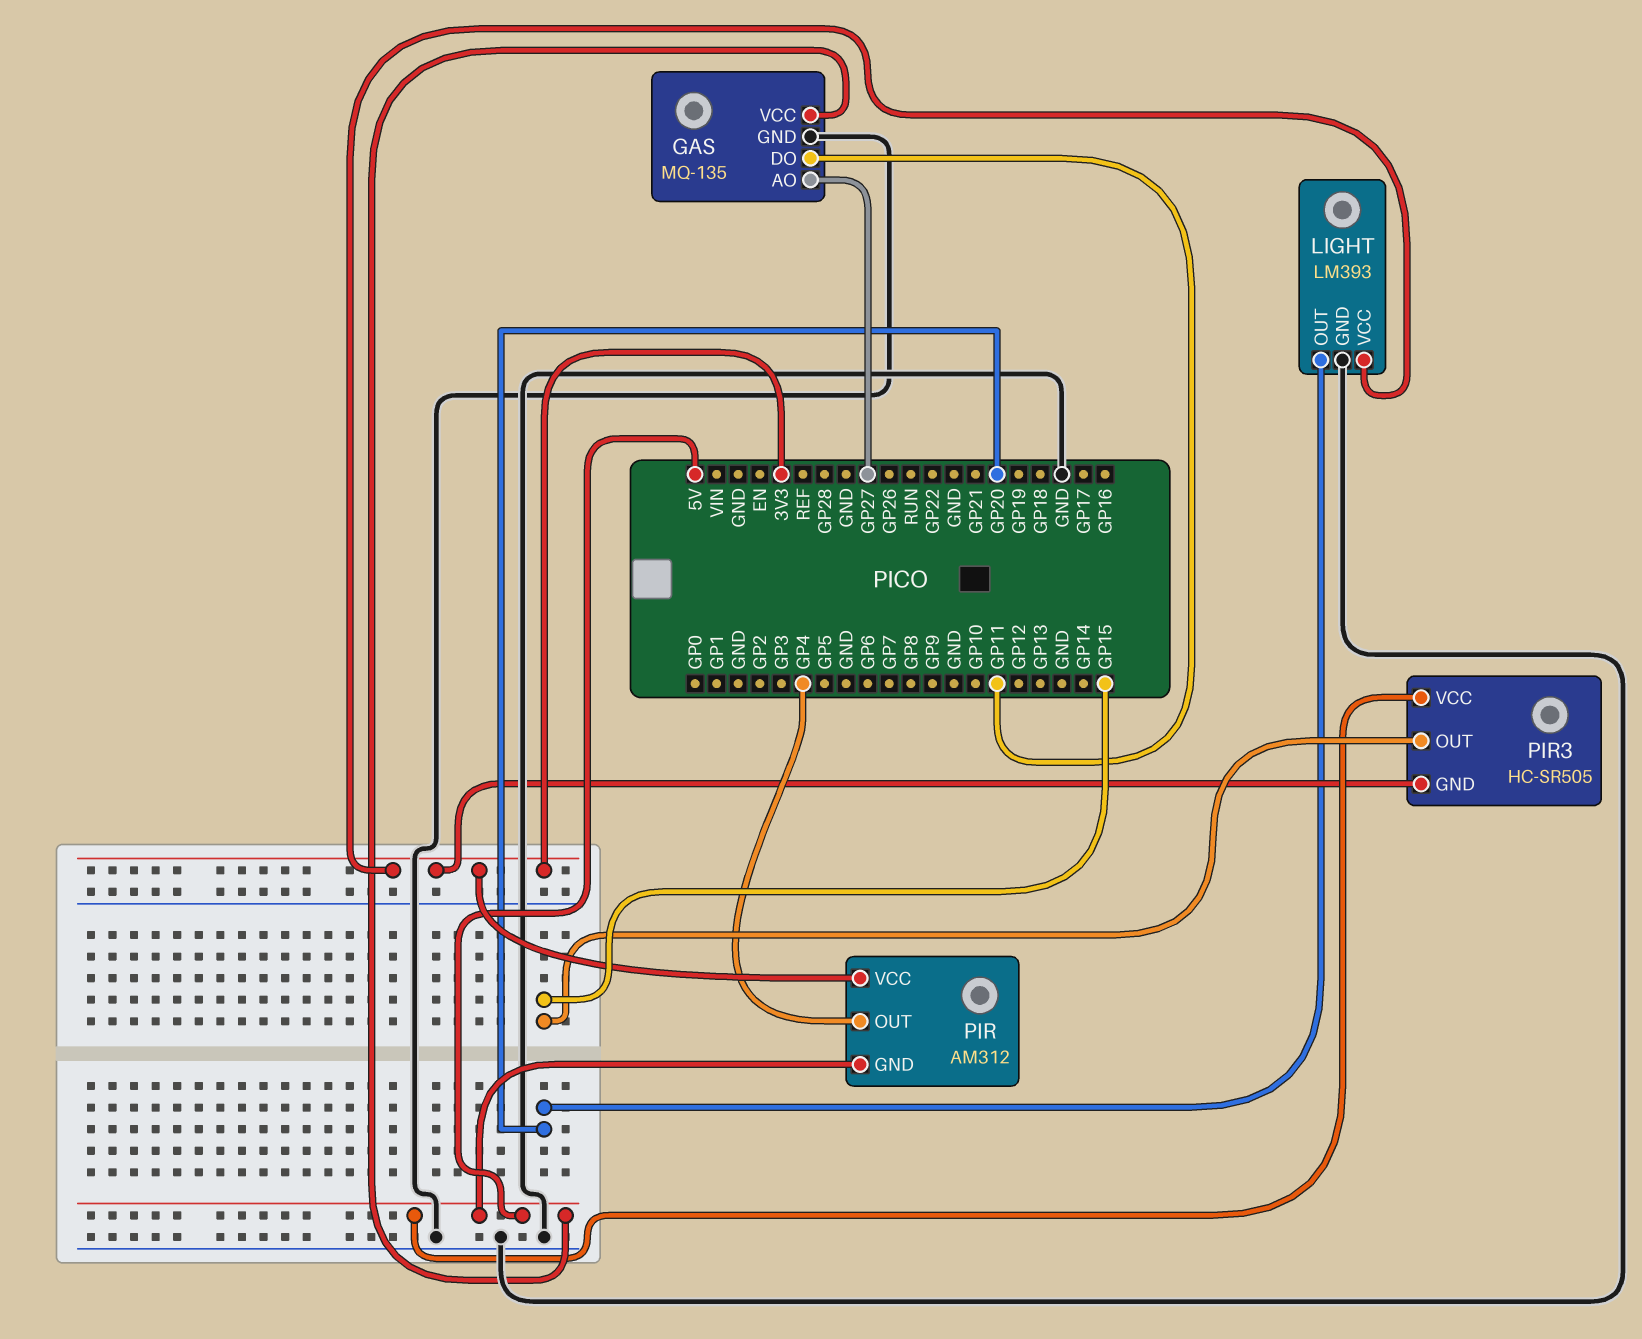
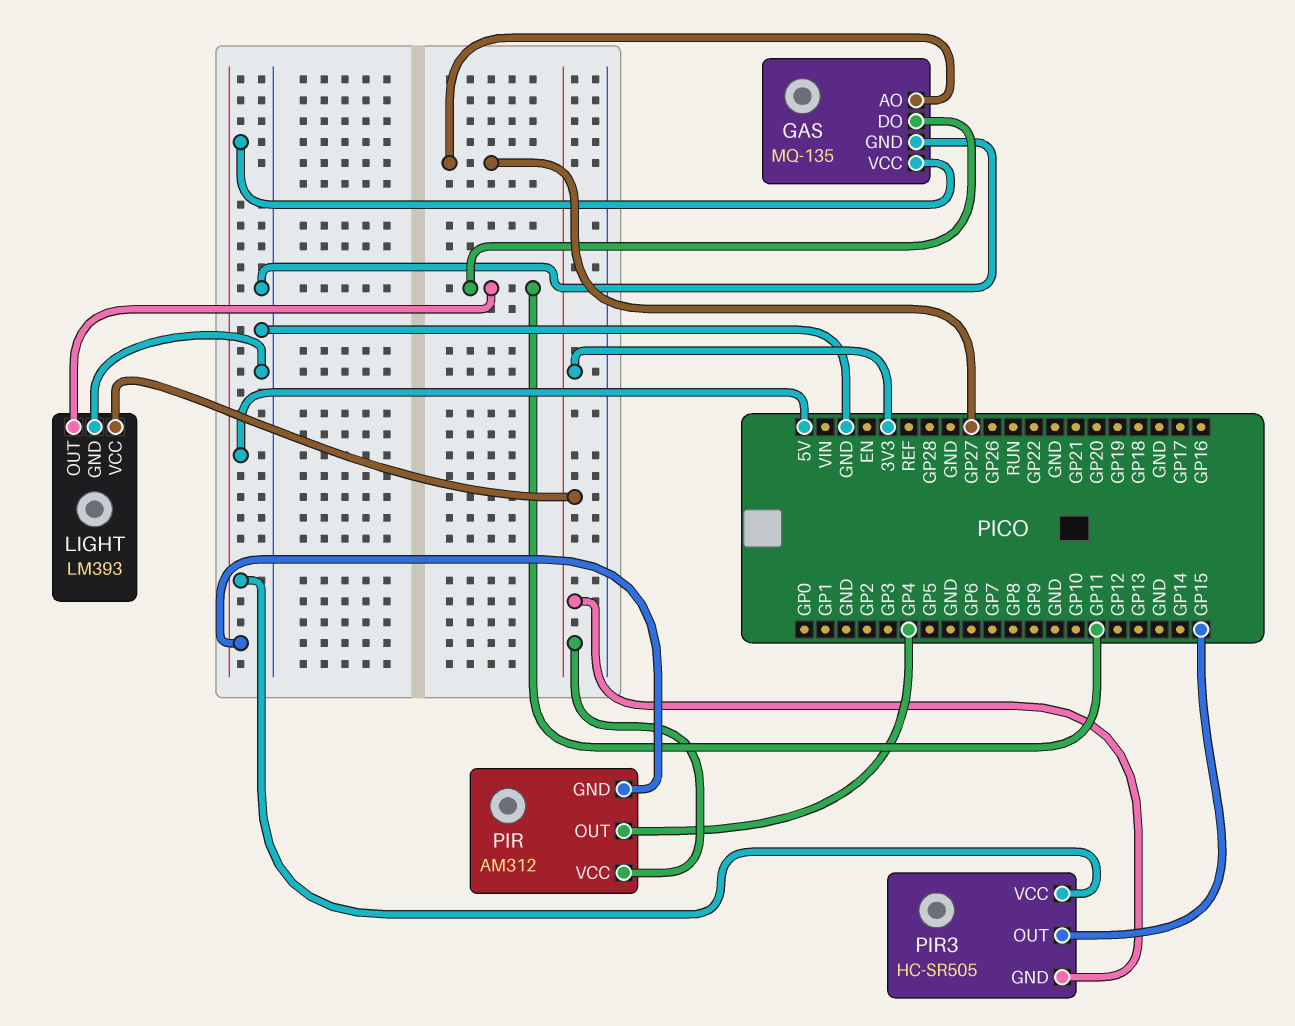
LIGHT pin OUT: GP20 -> GP11

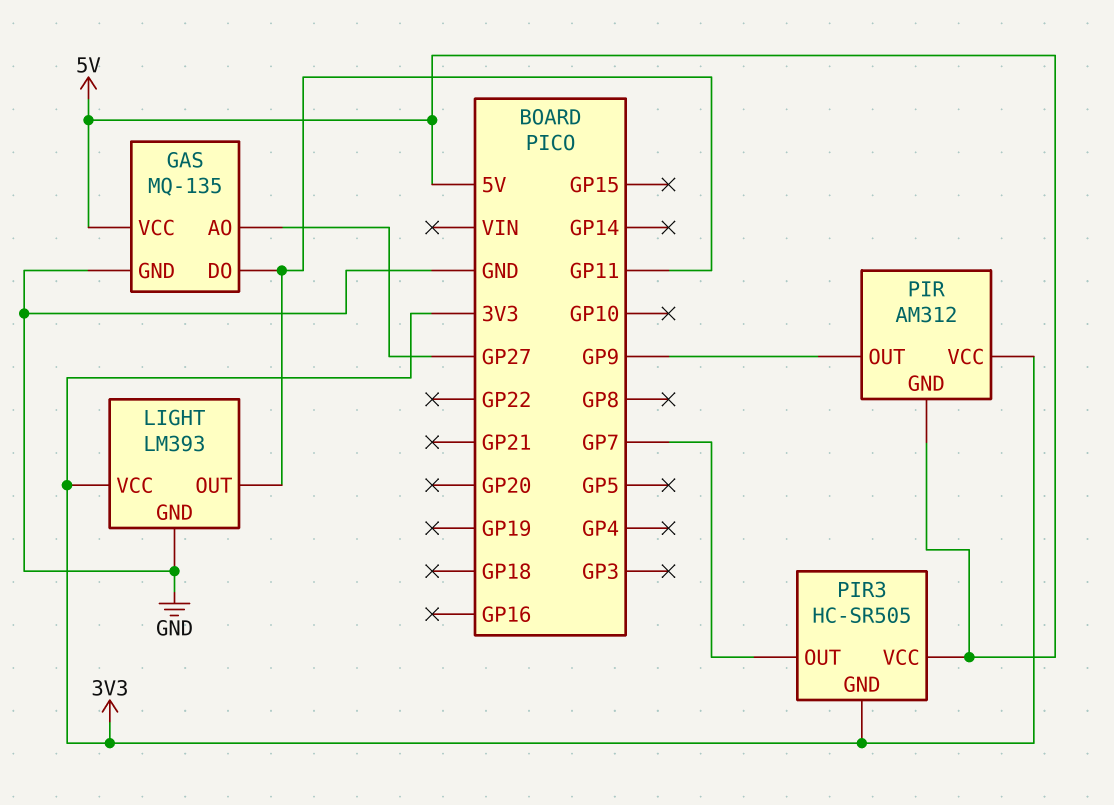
PIR pin OUT: GP4 -> GP9
PIR3 pin OUT: GP15 -> GP7

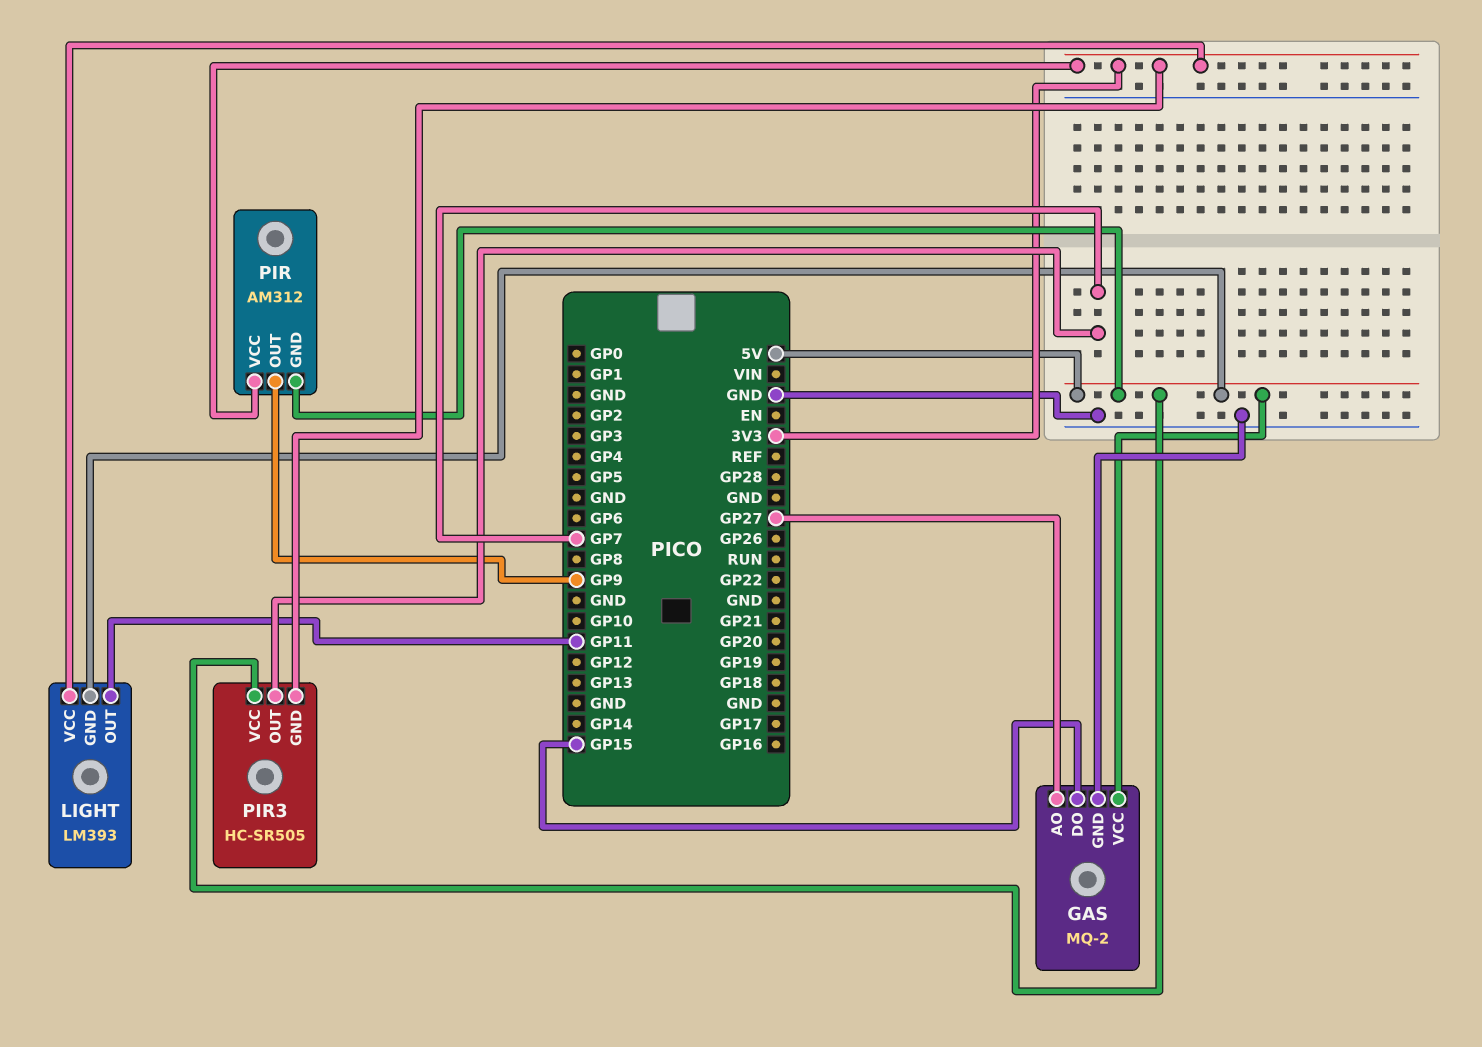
GAS: MQ-135 -> MQ-2
GAS pin DO: GP11 -> GP15
LIGHT pin GND: GND -> 5V

